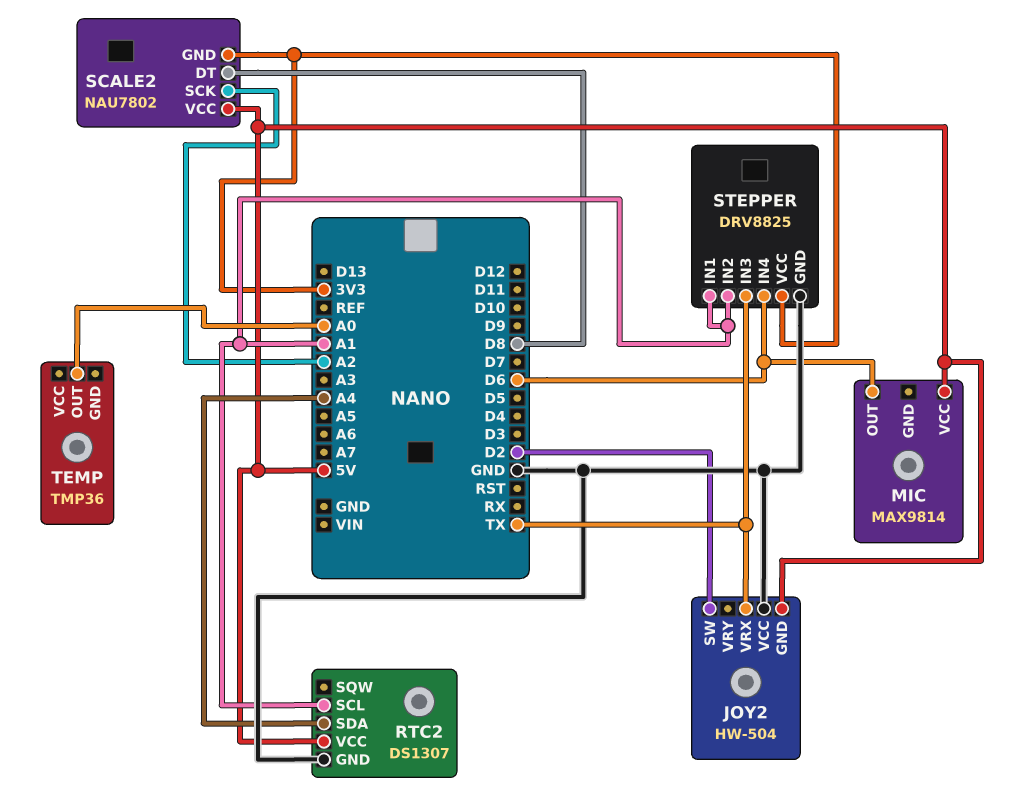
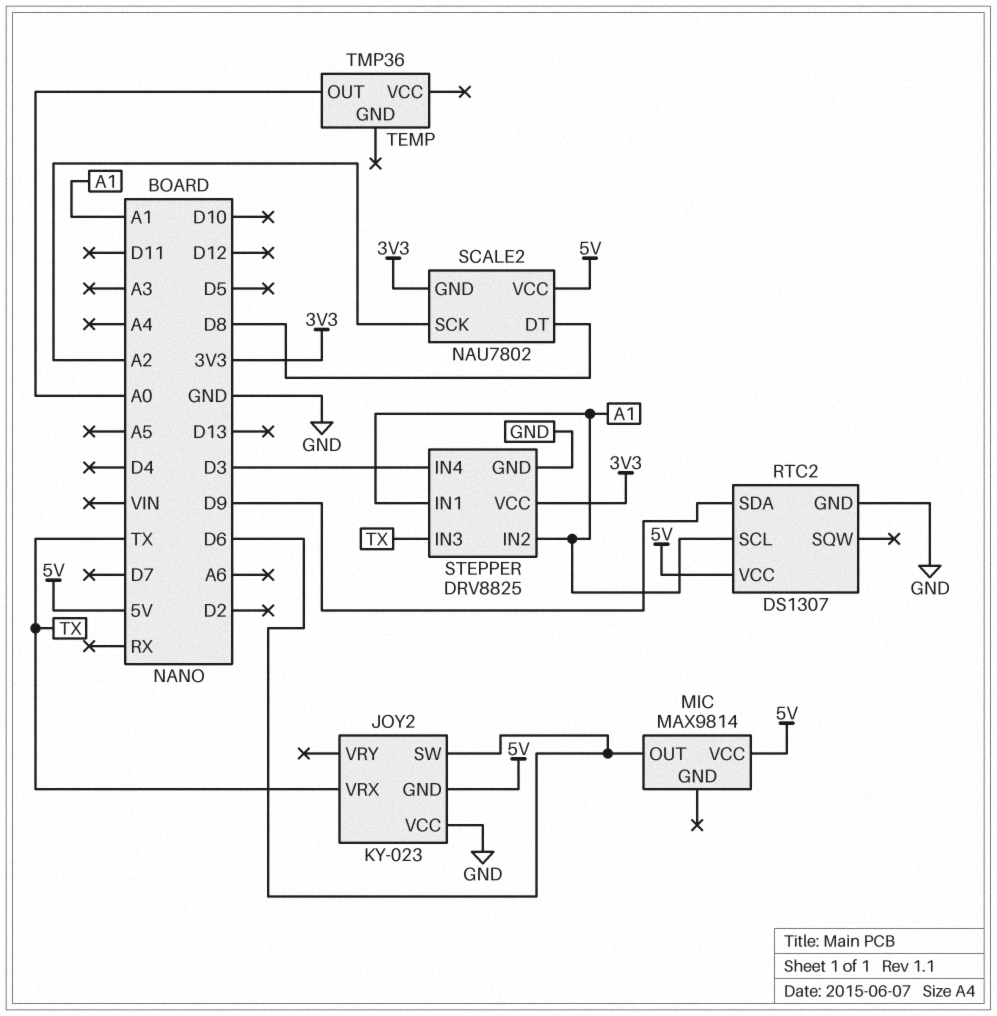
JOY2: HW-504 -> KY-023
JOY2 pin SW: D2 -> D6
RTC2 pin SDA: A4 -> D9
STEPPER pin IN4: D6 -> D3

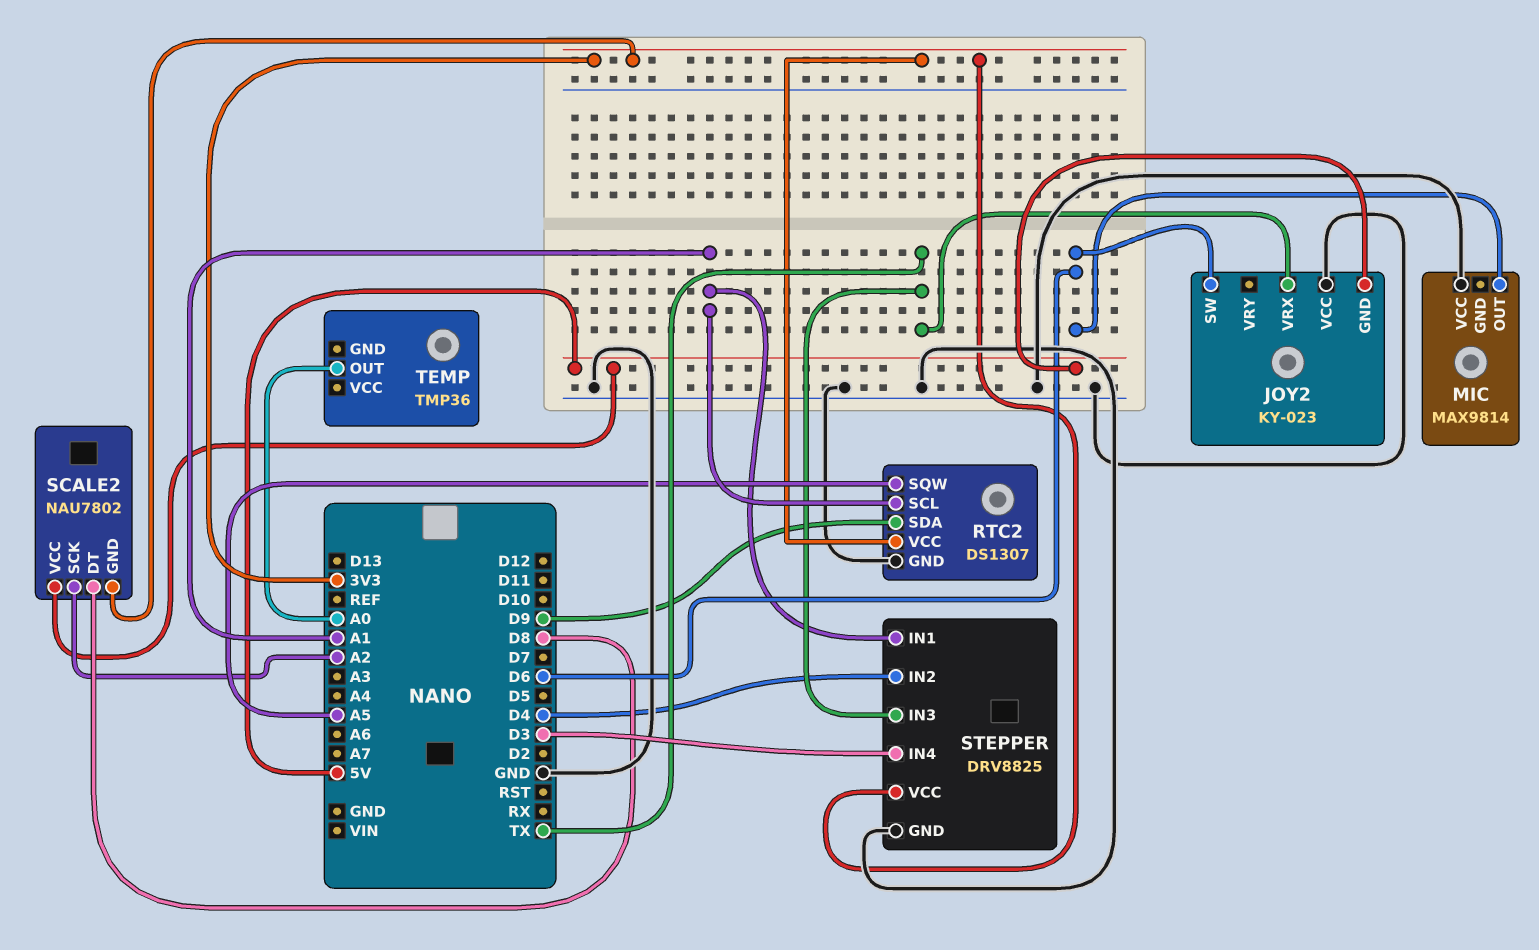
MIC pin VCC: 5V -> GND
RTC2 pin SQW: none -> A5
RTC2 pin VCC: 5V -> 3V3
STEPPER pin IN2: A1 -> D4

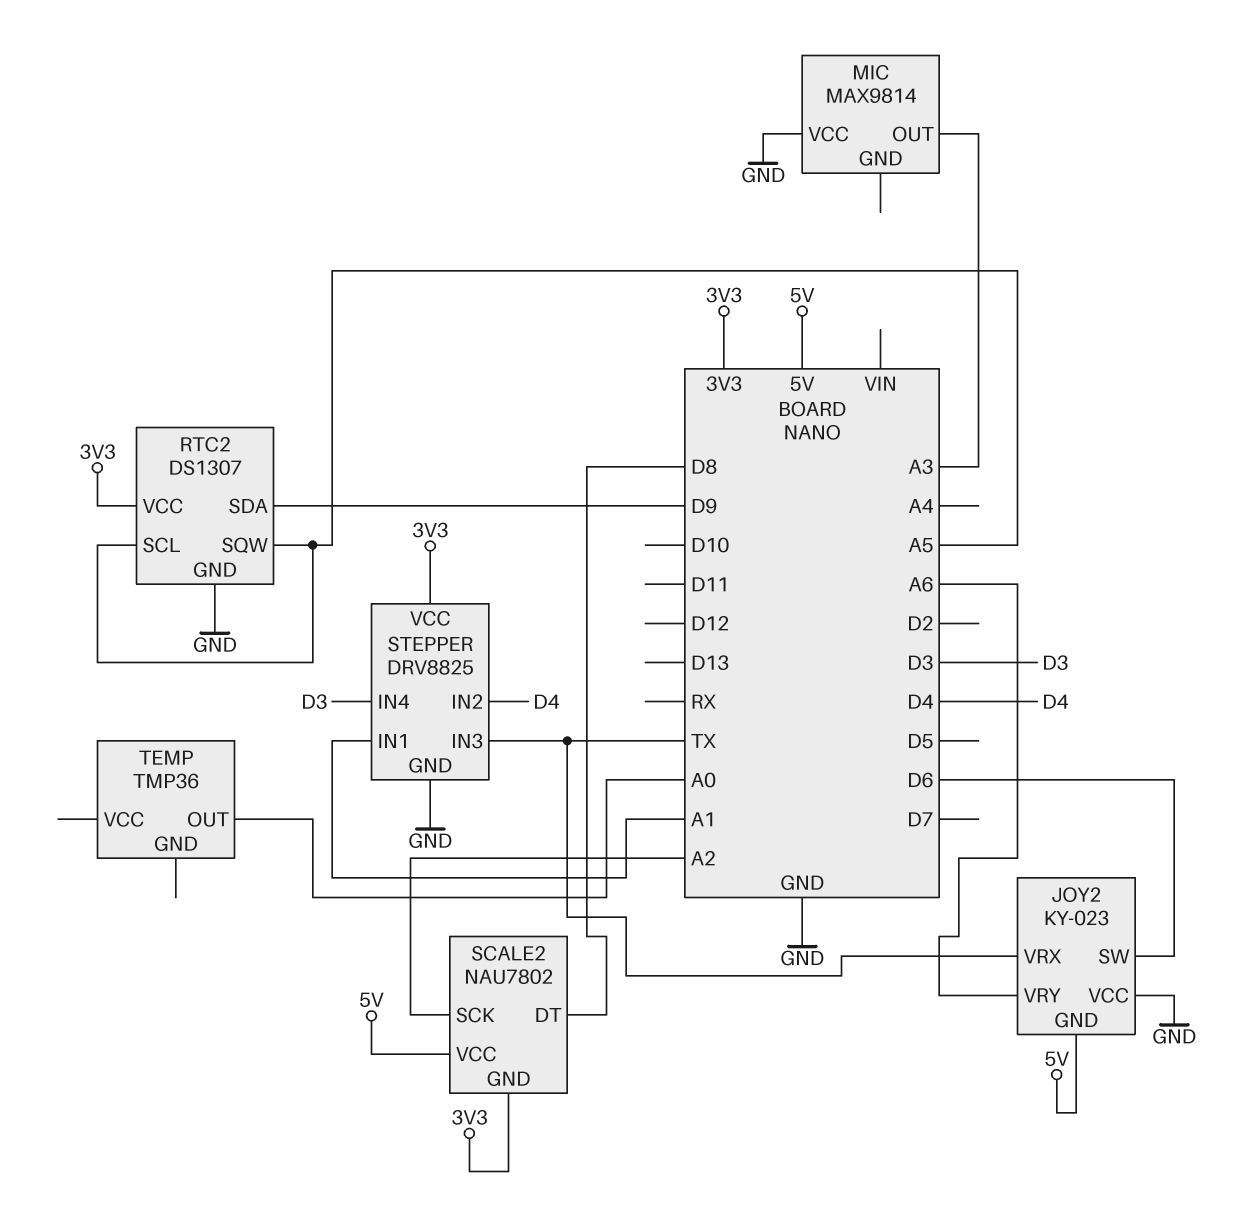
JOY2 pin VRY: none -> A6
MIC pin OUT: D6 -> A3
RTC2 pin SCL: A1 -> A5

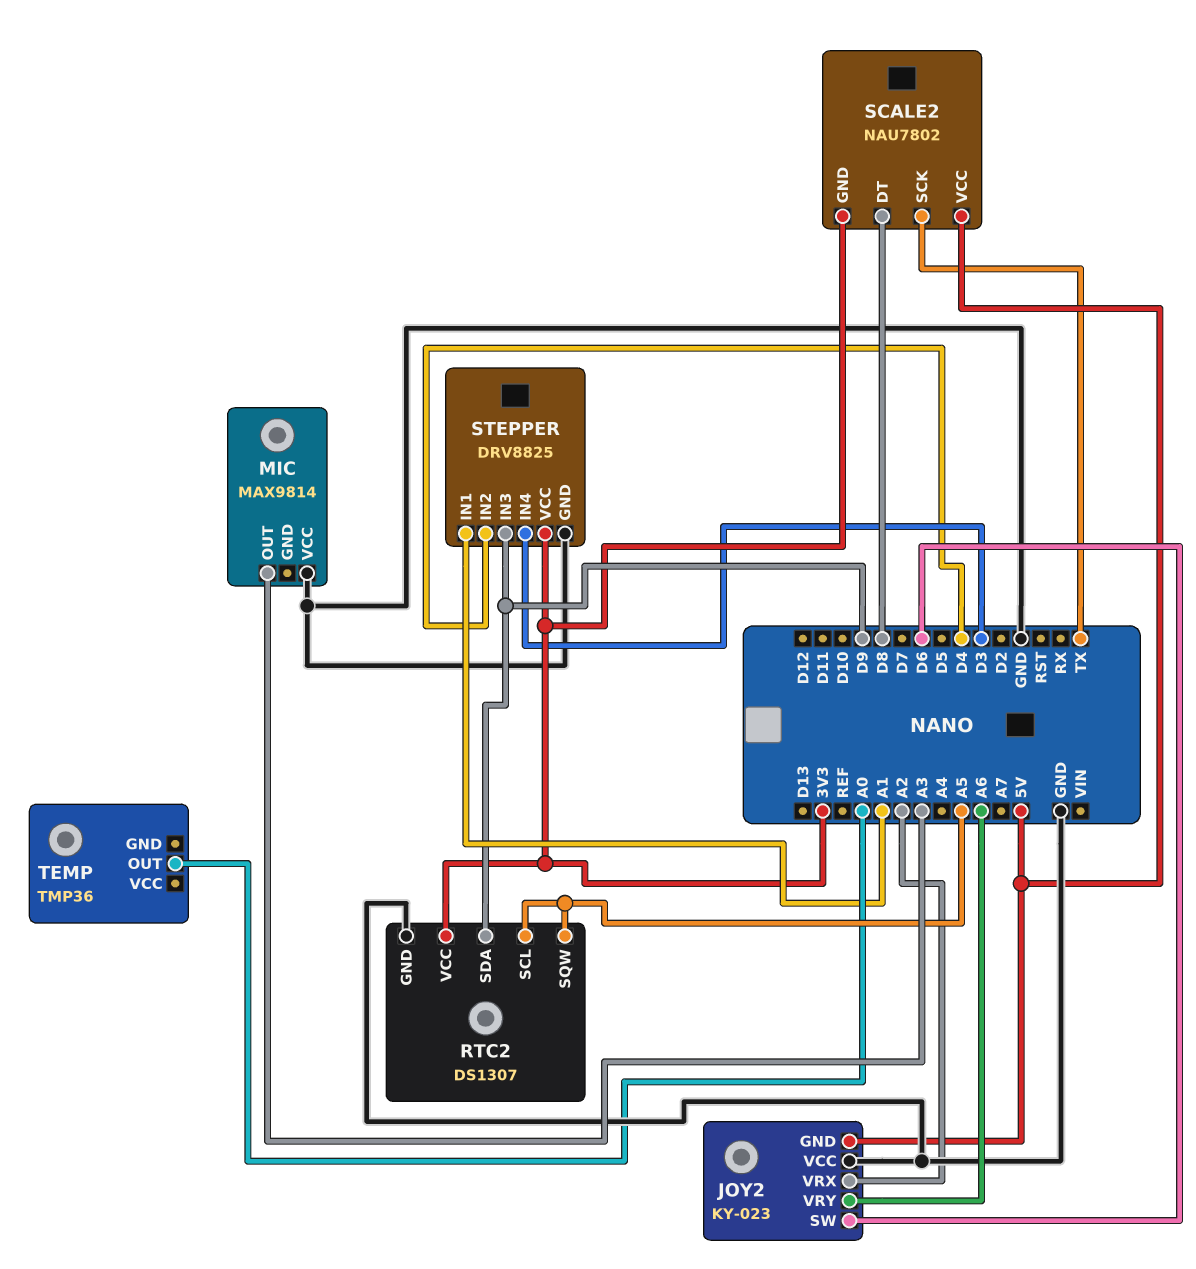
JOY2 pin VRX: TX -> A2
SCALE2 pin SCK: A2 -> TX
STEPPER pin IN3: TX -> D9

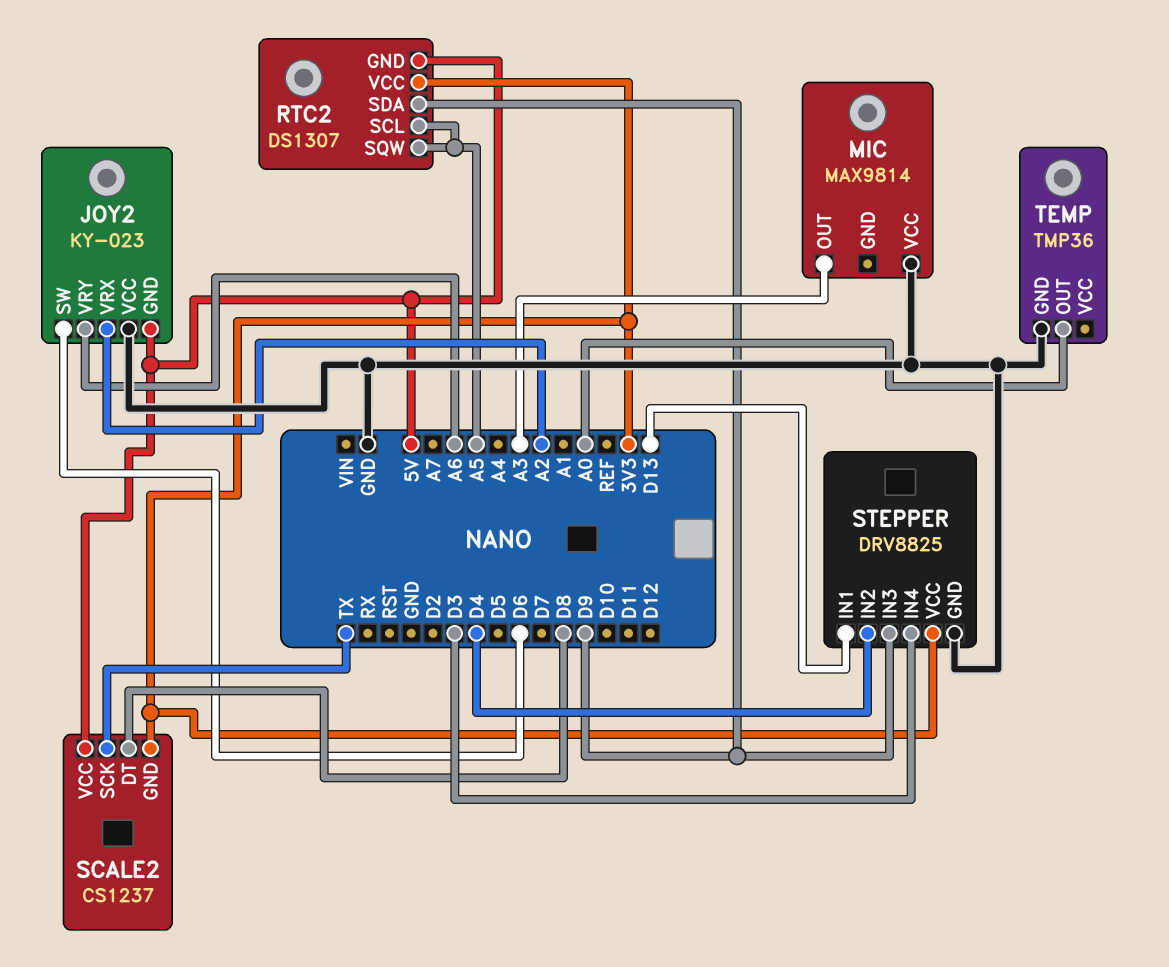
RTC2 pin GND: GND -> 5V
SCALE2: NAU7802 -> CS1237
STEPPER pin IN1: A1 -> D13
TEMP pin GND: none -> GND

